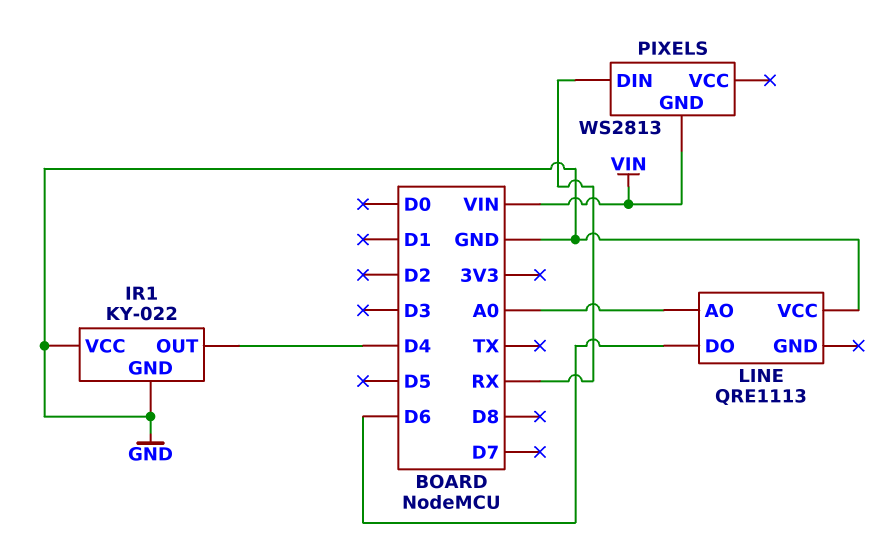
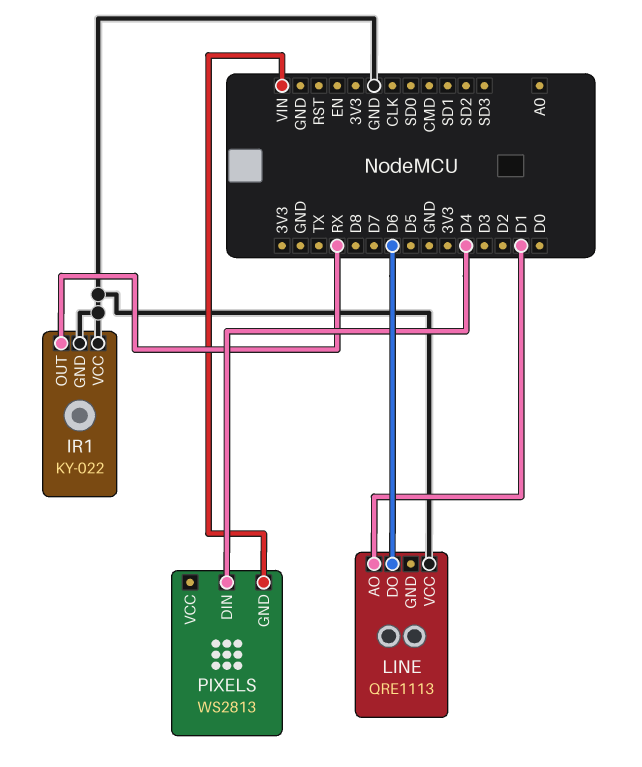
IR1 pin OUT: D4 -> RX
LINE pin AO: A0 -> D1
PIXELS pin DIN: RX -> D4

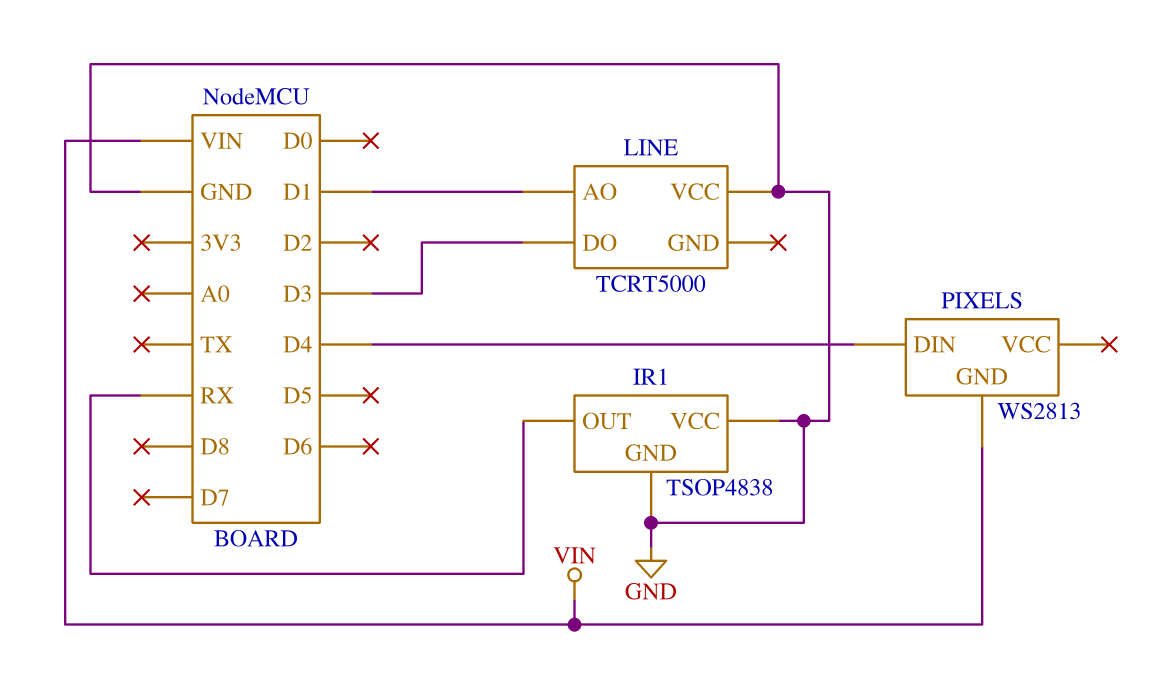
IR1: KY-022 -> TSOP4838
LINE: QRE1113 -> TCRT5000
LINE pin DO: D6 -> D3

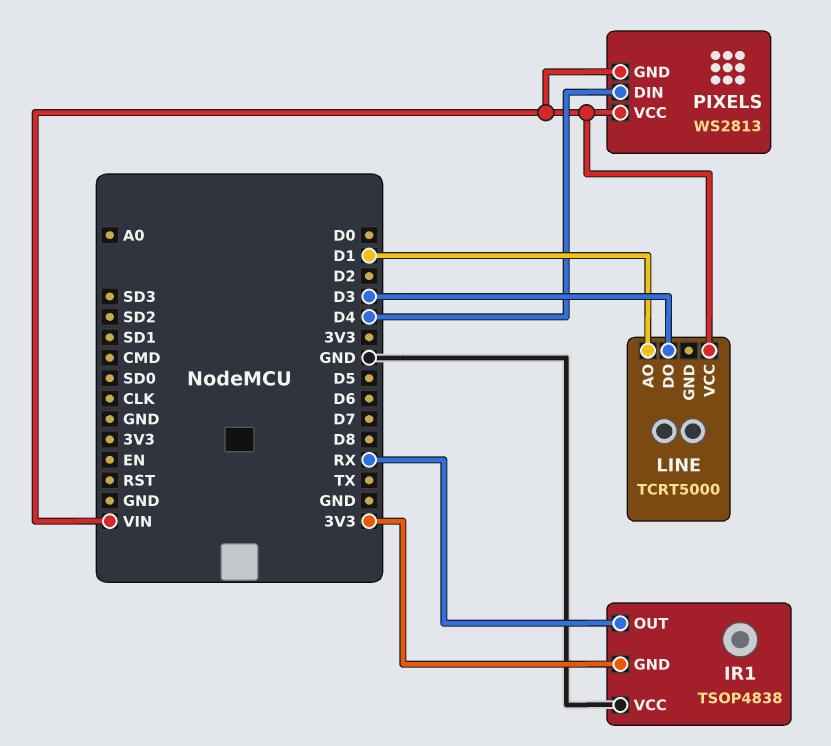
IR1 pin GND: GND -> 3V3
LINE pin VCC: GND -> VIN
PIXELS pin VCC: none -> VIN

